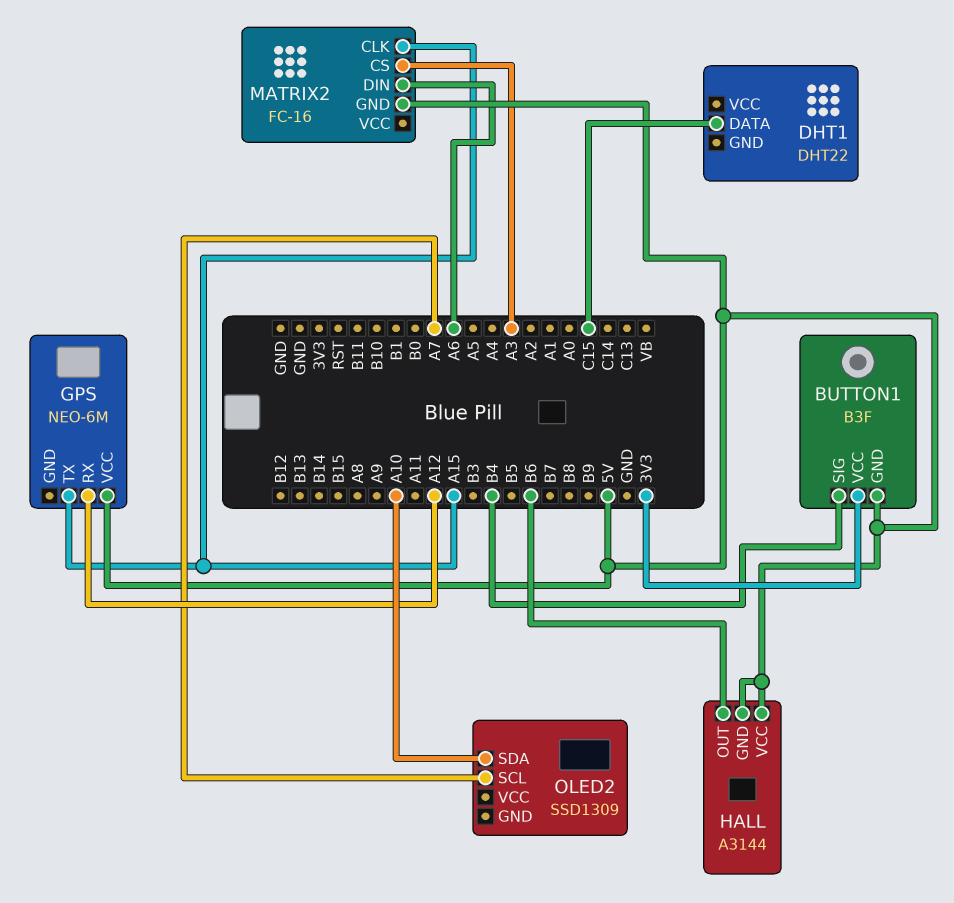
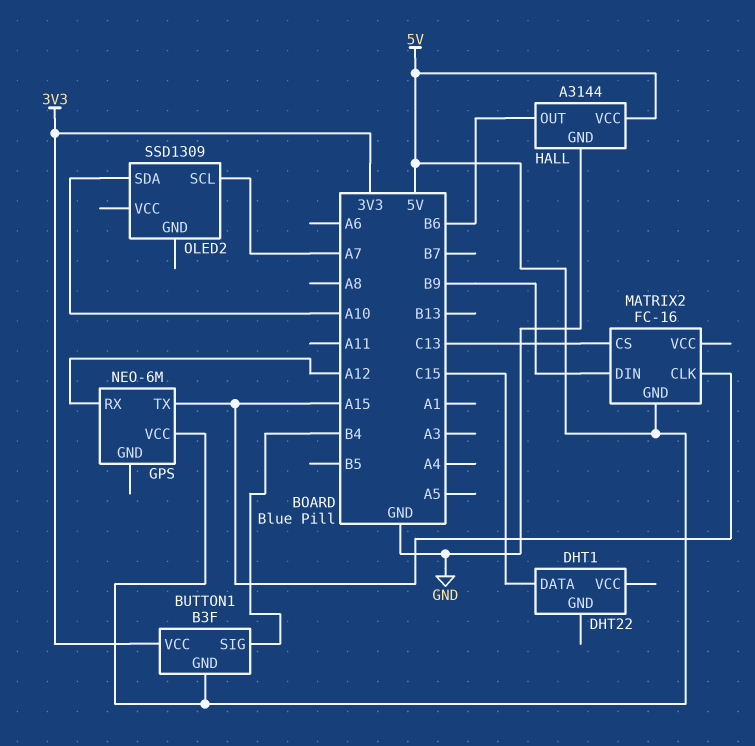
HALL pin GND: 5V -> GND
MATRIX2 pin CS: A3 -> C13
MATRIX2 pin DIN: A6 -> B9

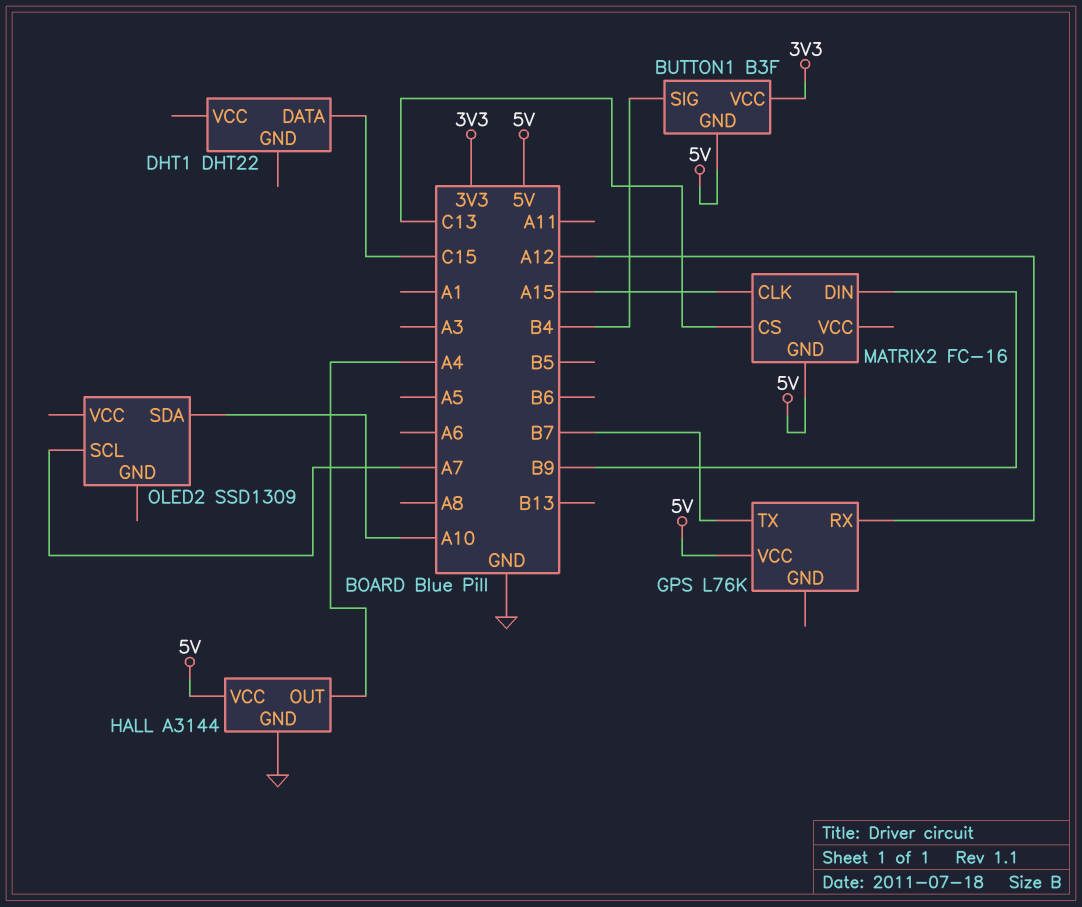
GPS: NEO-6M -> L76K
GPS pin TX: A15 -> B7
HALL pin OUT: B6 -> A4

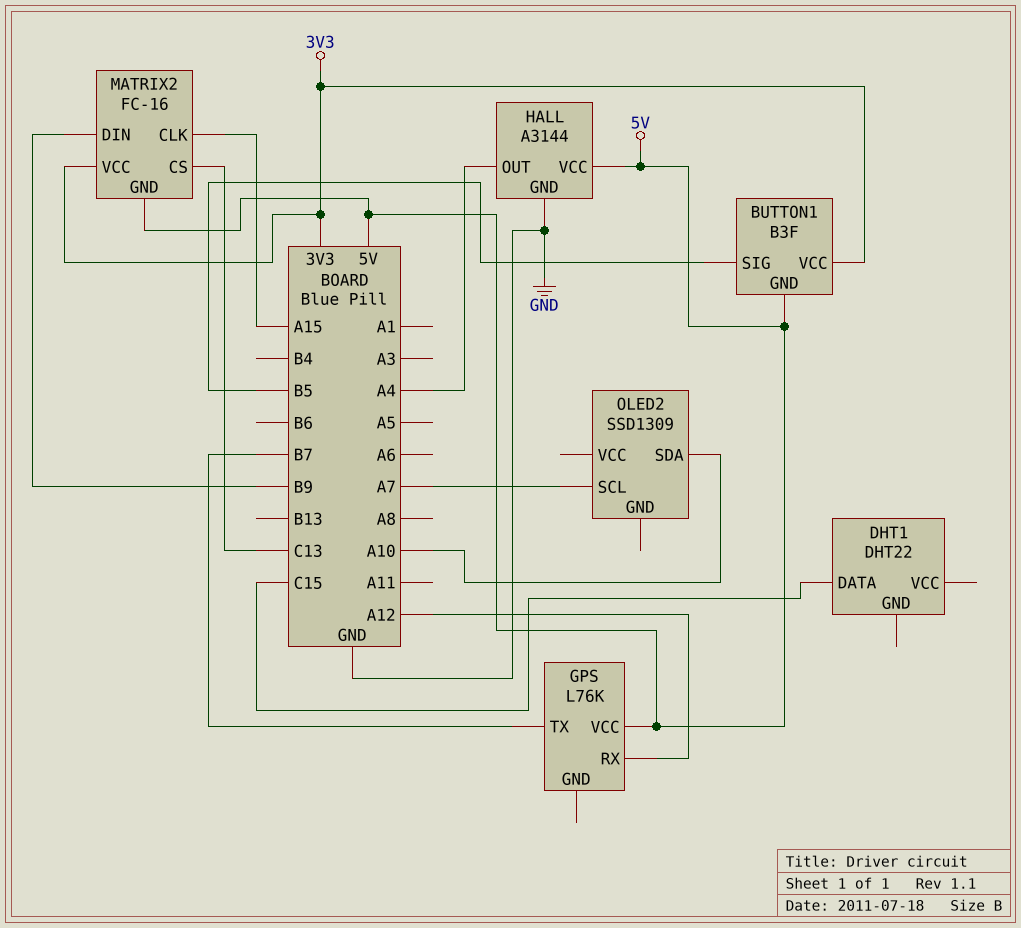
BUTTON1 pin SIG: B4 -> B5
MATRIX2 pin VCC: none -> 3V3

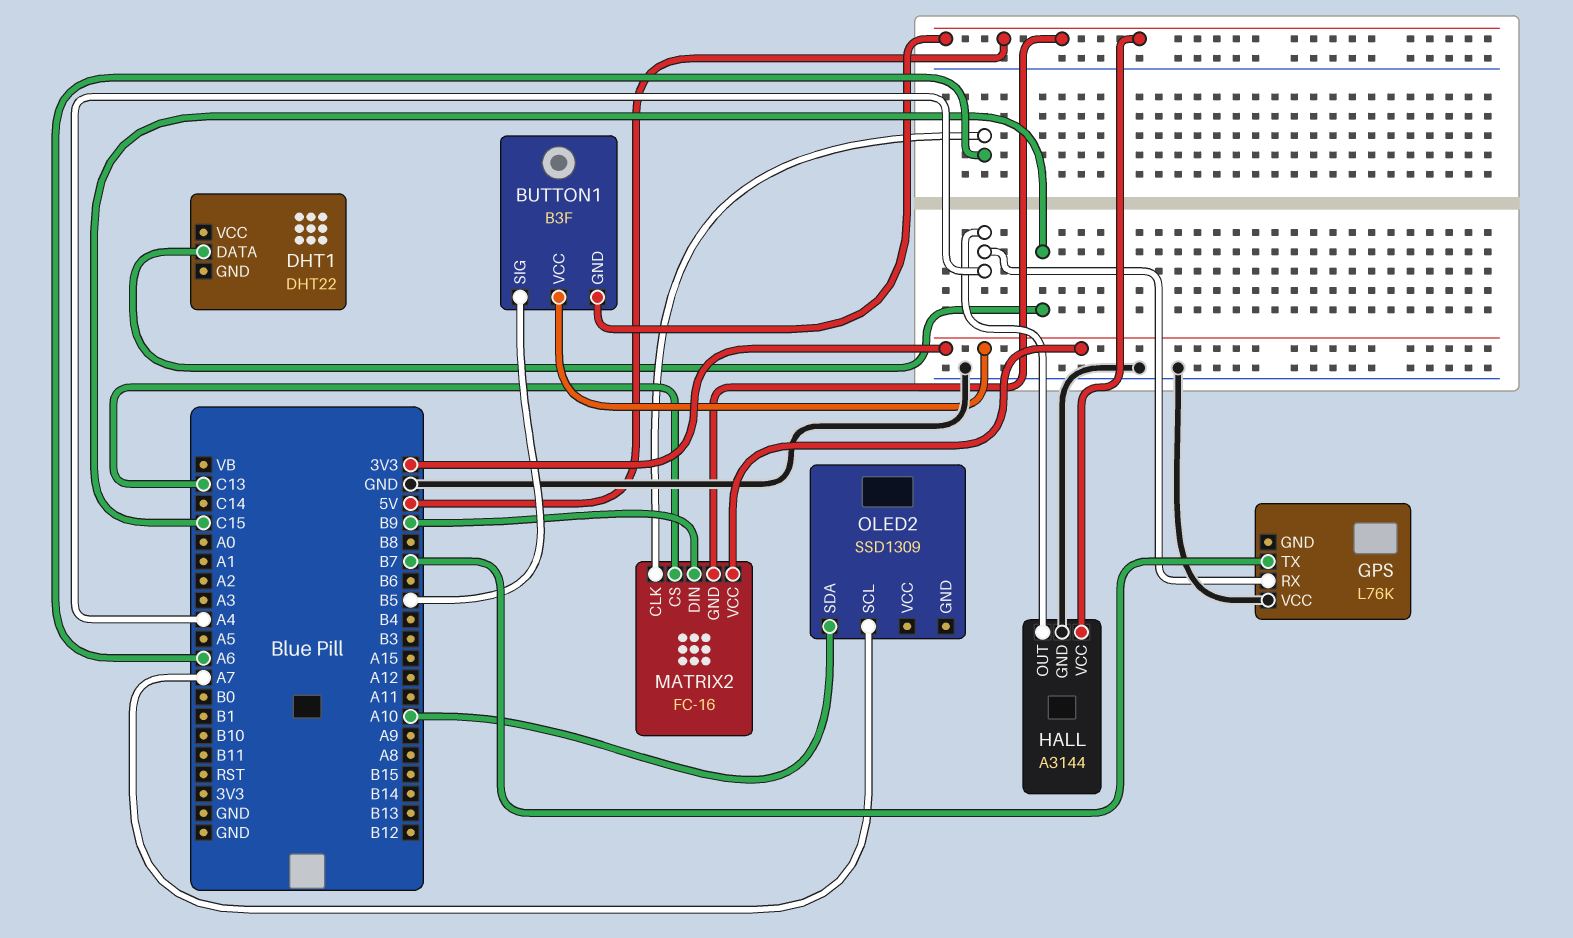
GPS pin RX: A12 -> A4
GPS pin VCC: 5V -> GND
MATRIX2 pin CLK: A15 -> A6

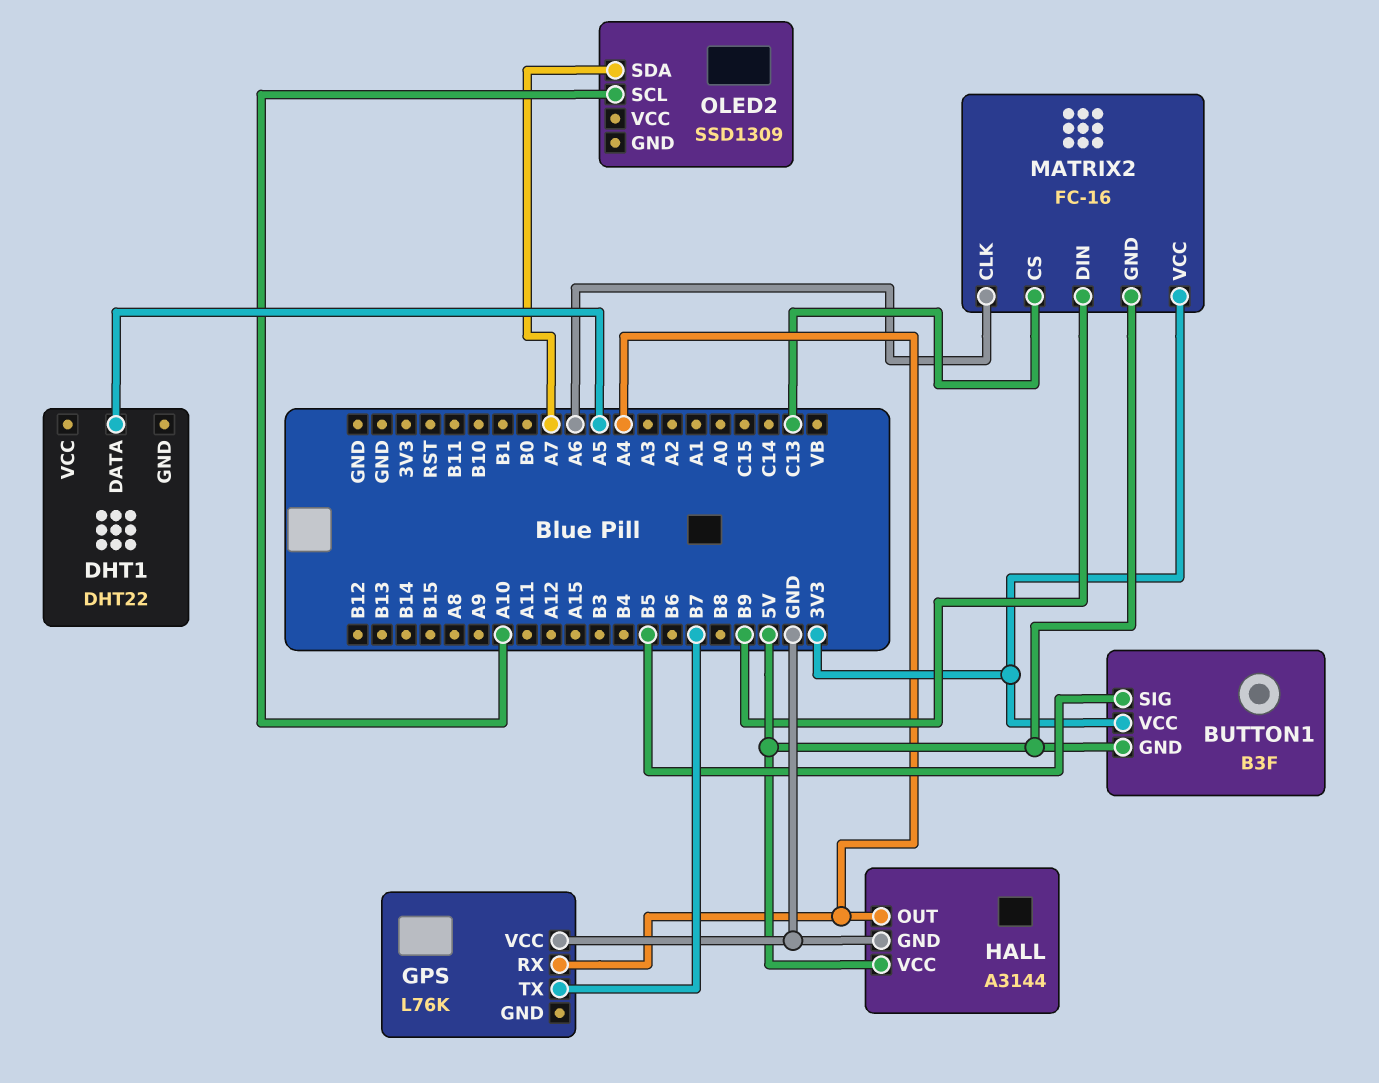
DHT1 pin DATA: C15 -> A5
OLED2 pin SCL: A7 -> A10
OLED2 pin SDA: A10 -> A7

